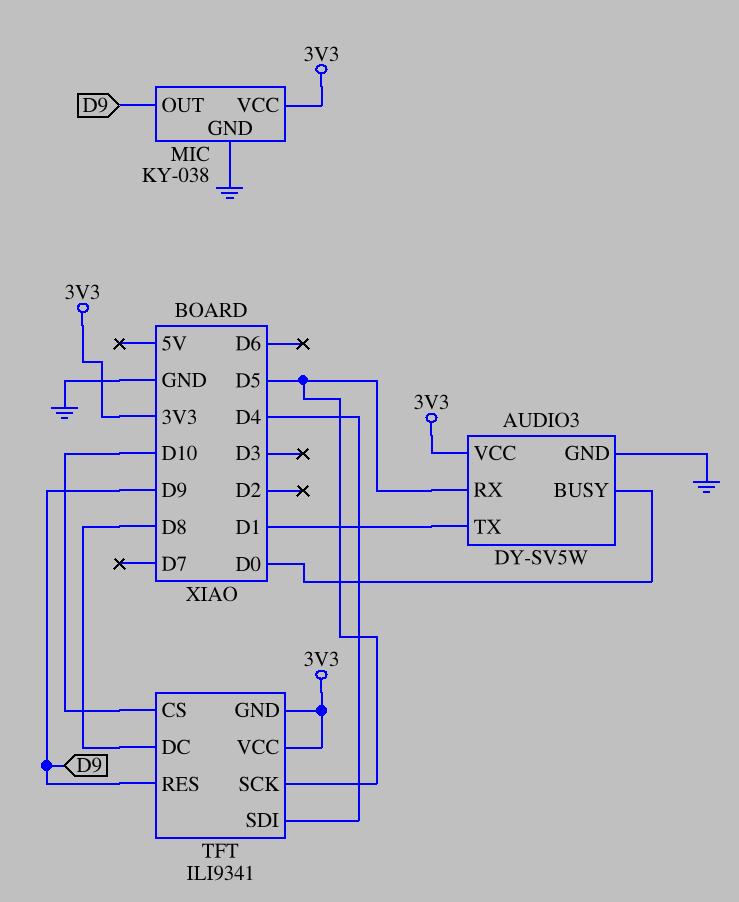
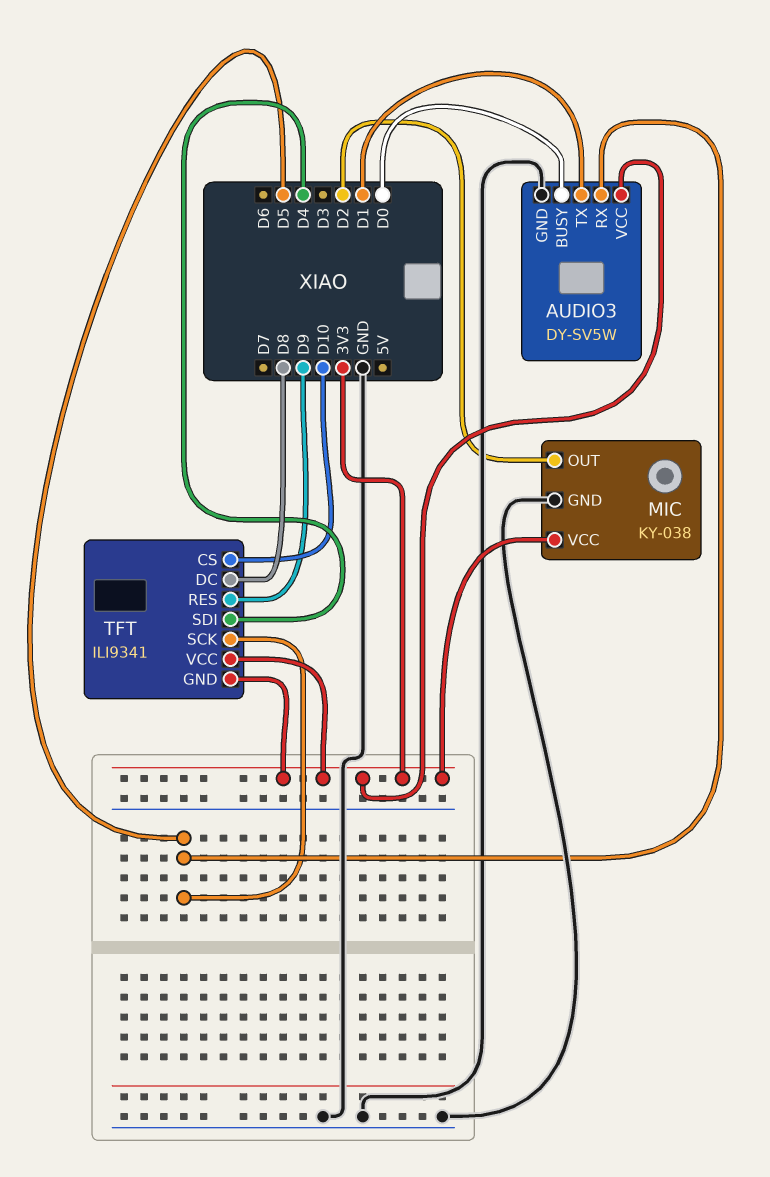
MIC pin OUT: D9 -> D2

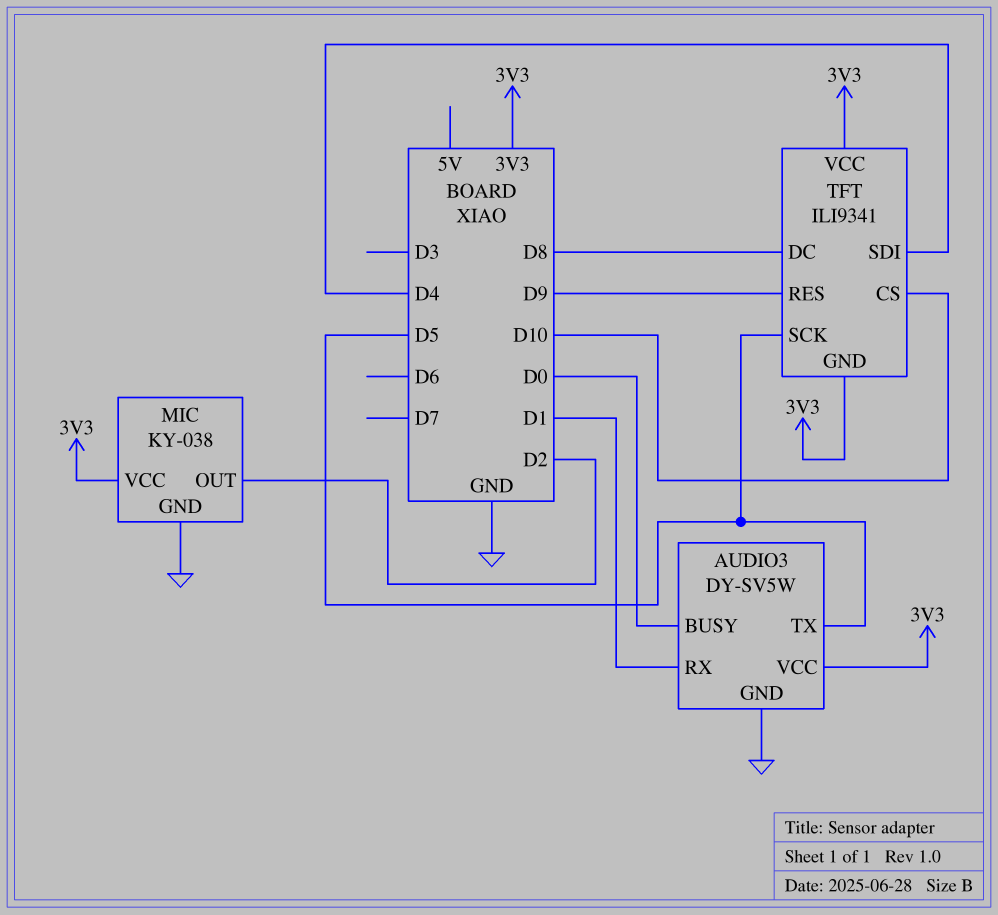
AUDIO3 pin RX: D5 -> D1
AUDIO3 pin TX: D1 -> D5

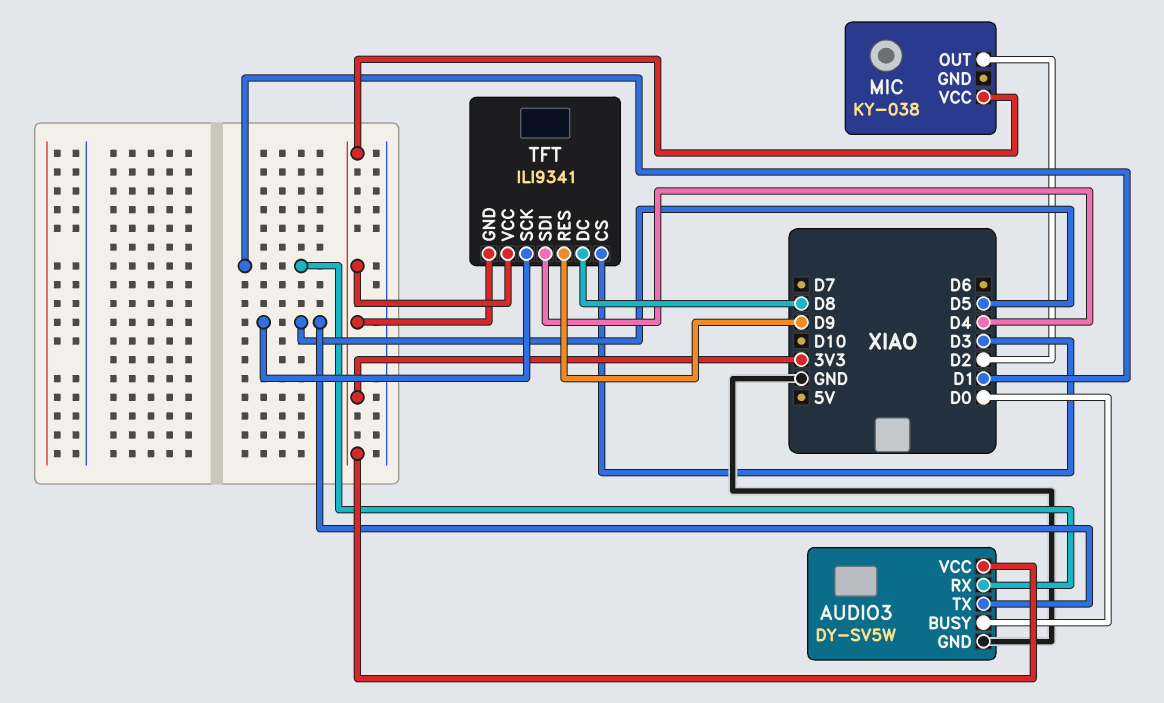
MIC pin GND: GND -> none
TFT pin CS: D10 -> D3

